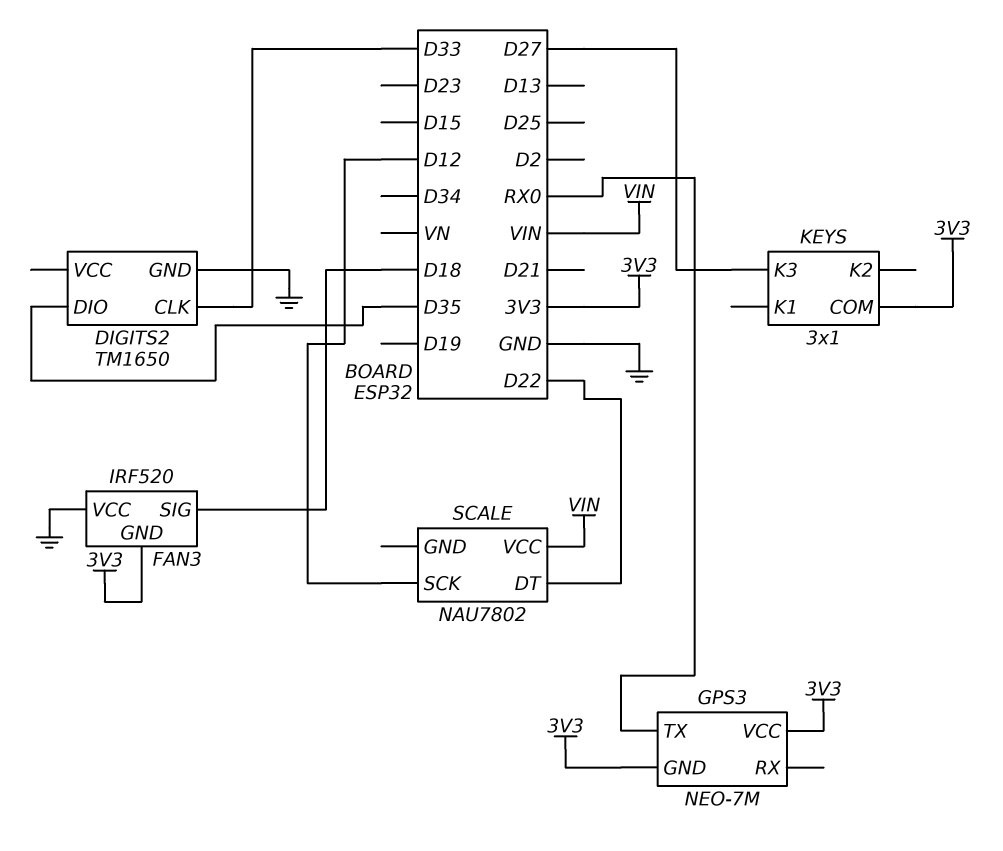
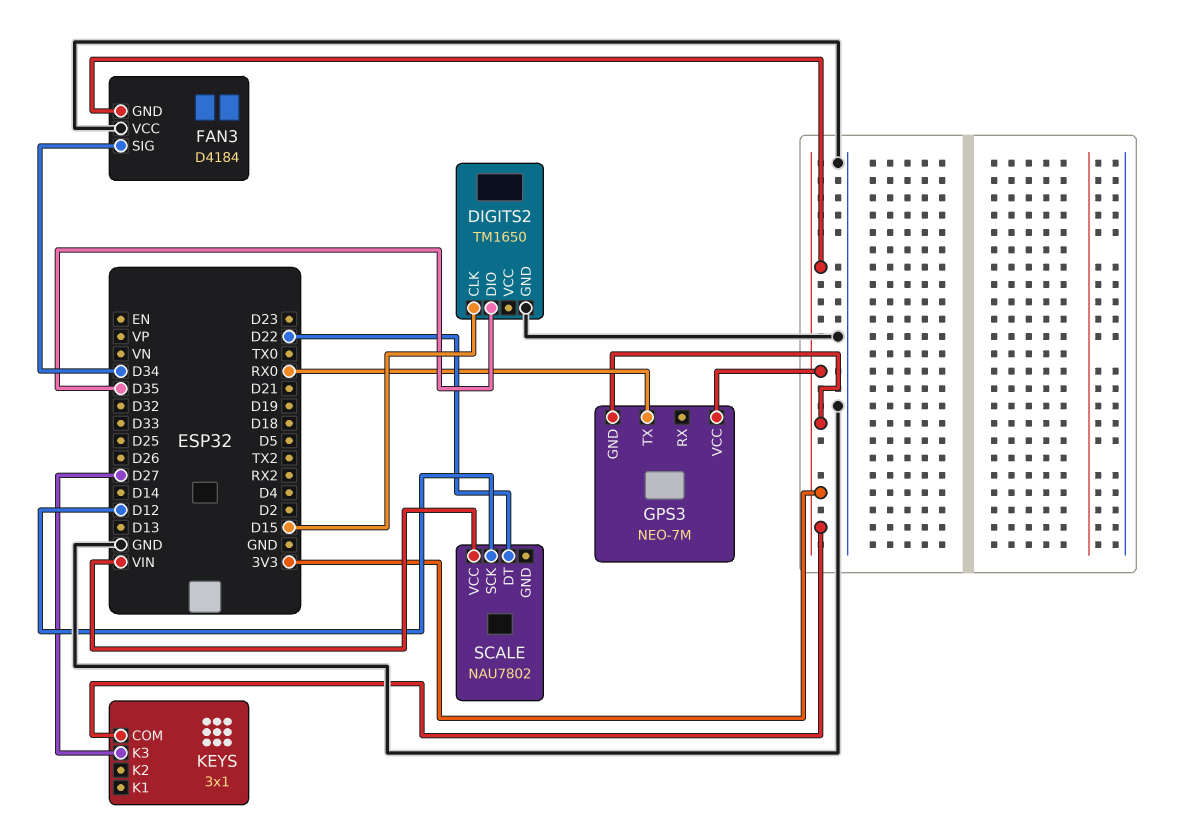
DIGITS2 pin CLK: D33 -> D15
FAN3: IRF520 -> D4184
FAN3 pin SIG: D18 -> D34

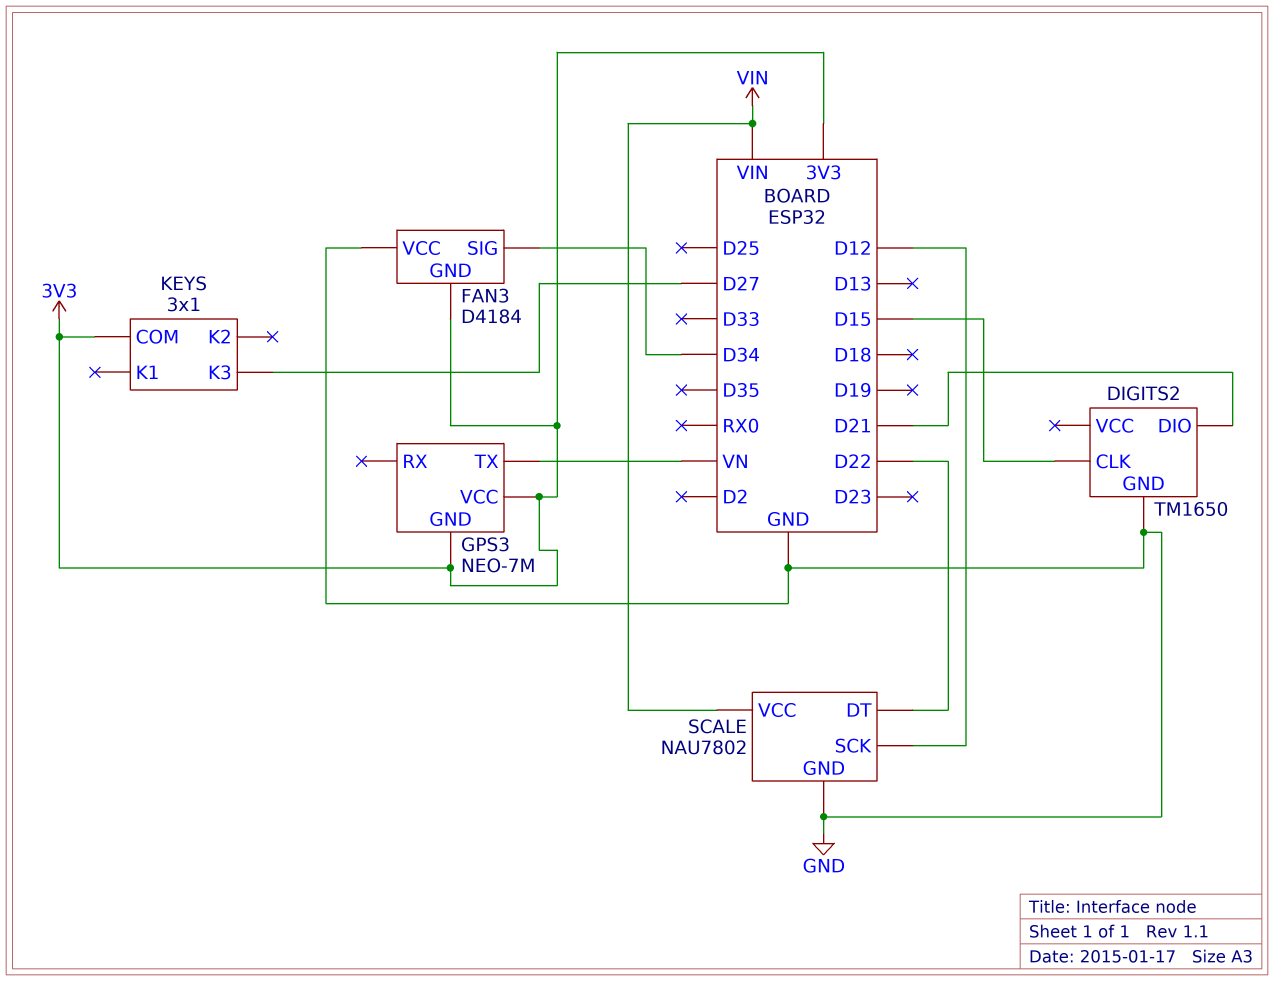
DIGITS2 pin DIO: D35 -> D21
GPS3 pin TX: RX0 -> VN
SCALE pin GND: none -> GND

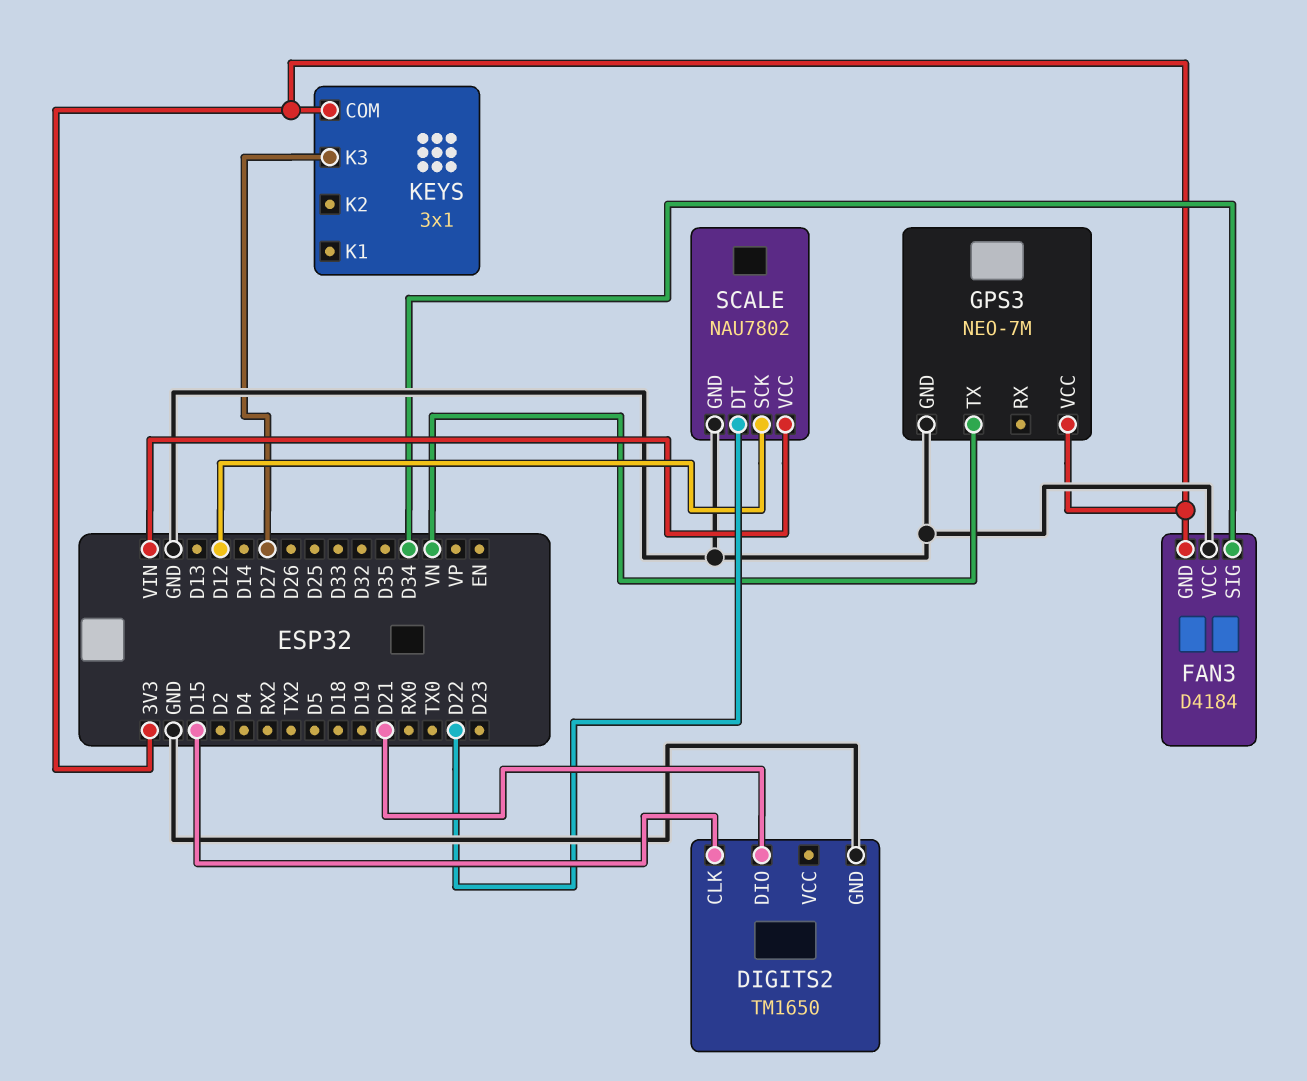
GPS3 pin GND: 3V3 -> GND

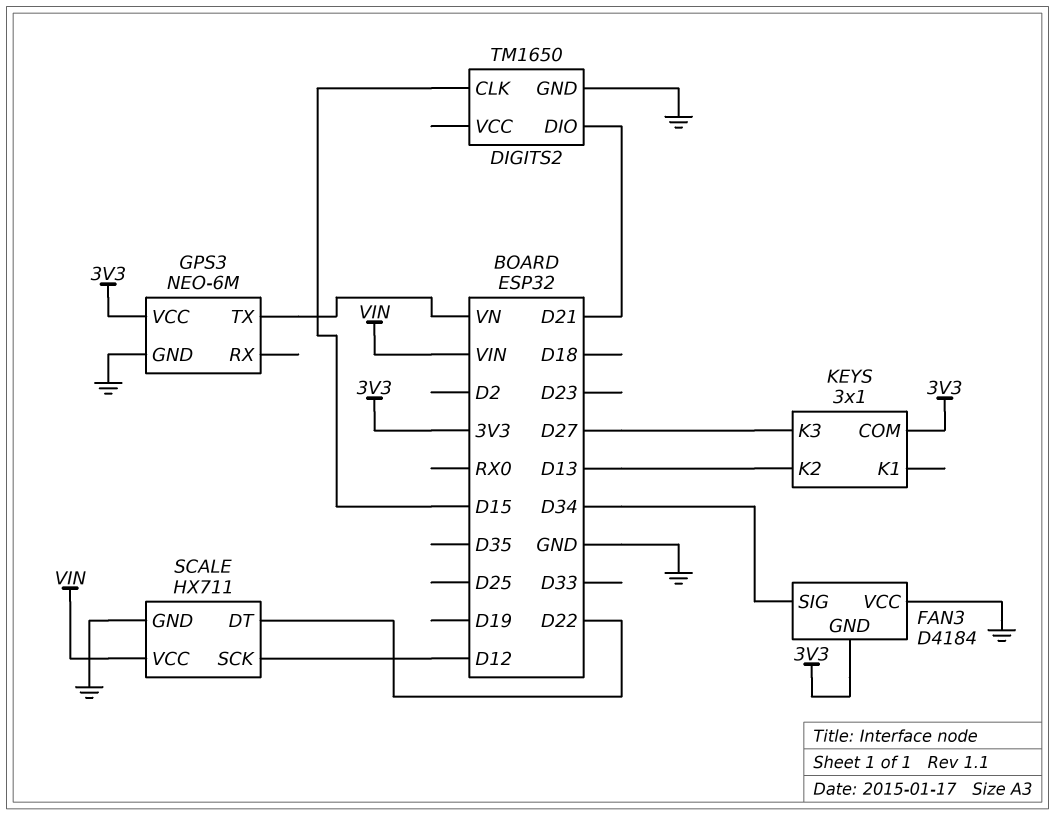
GPS3: NEO-7M -> NEO-6M
KEYS pin K2: none -> D13
SCALE: NAU7802 -> HX711

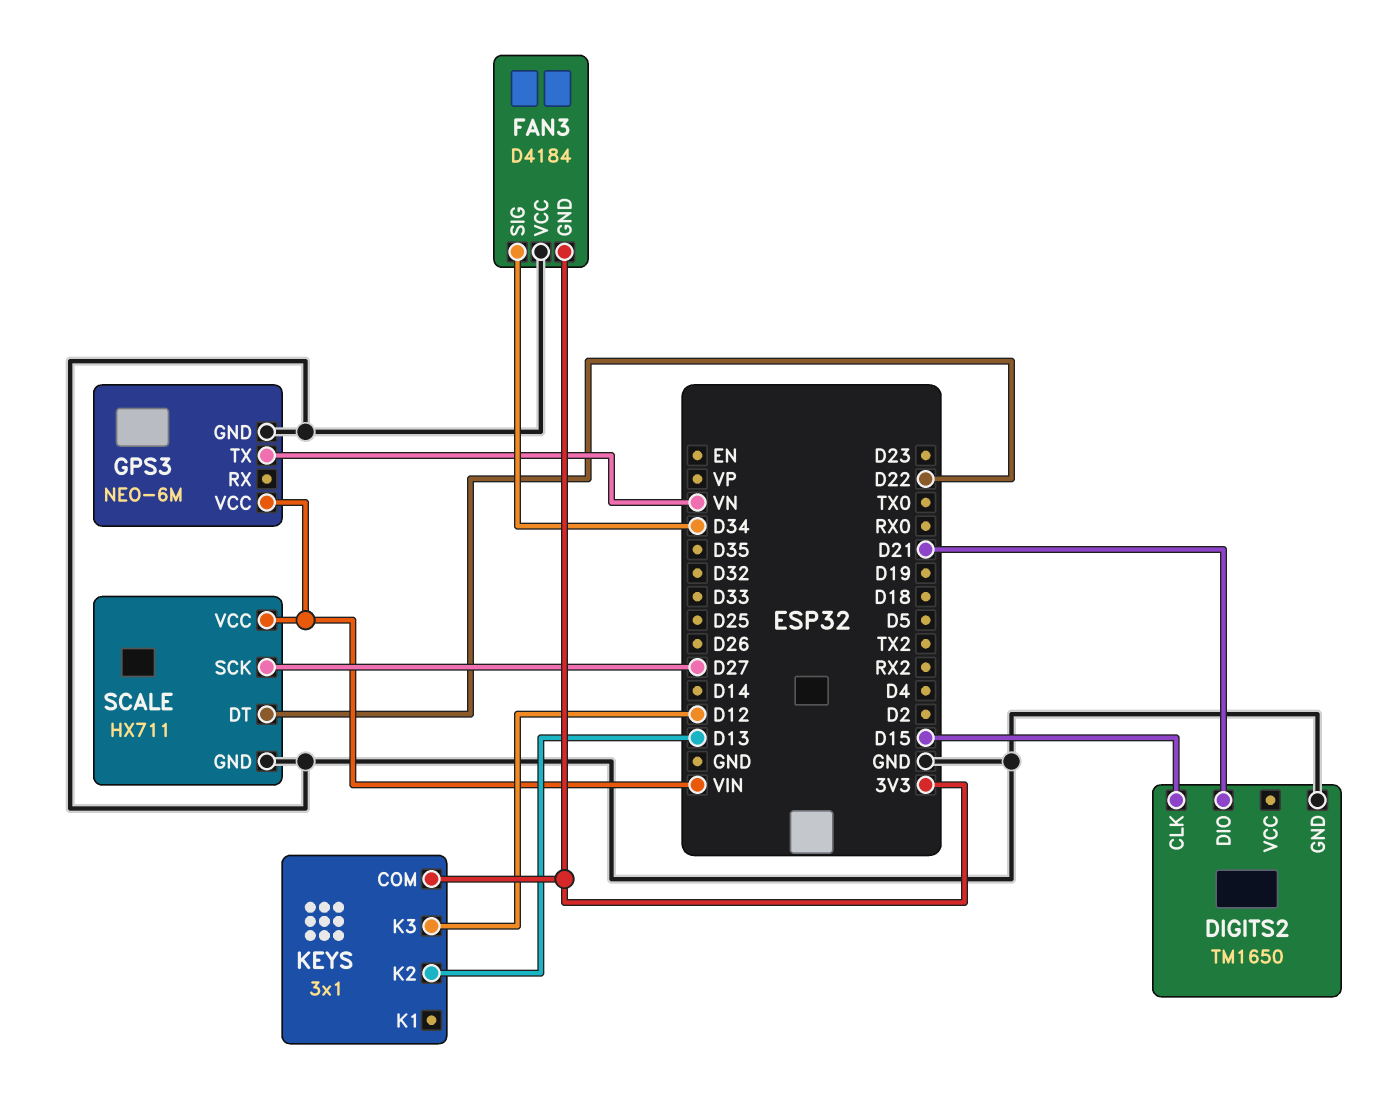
GPS3 pin VCC: 3V3 -> VIN
KEYS pin K3: D27 -> D12
SCALE pin SCK: D12 -> D27

